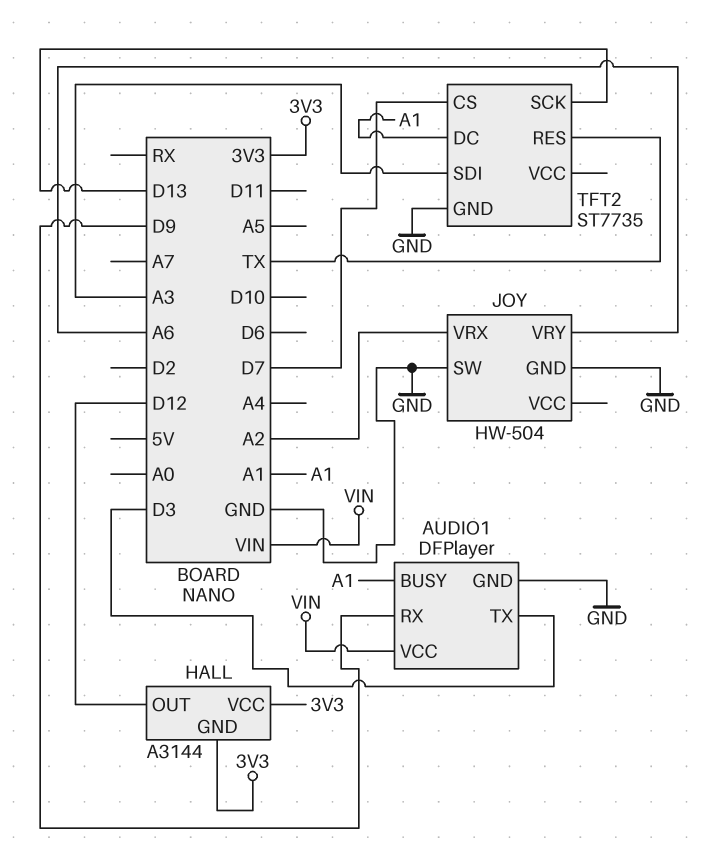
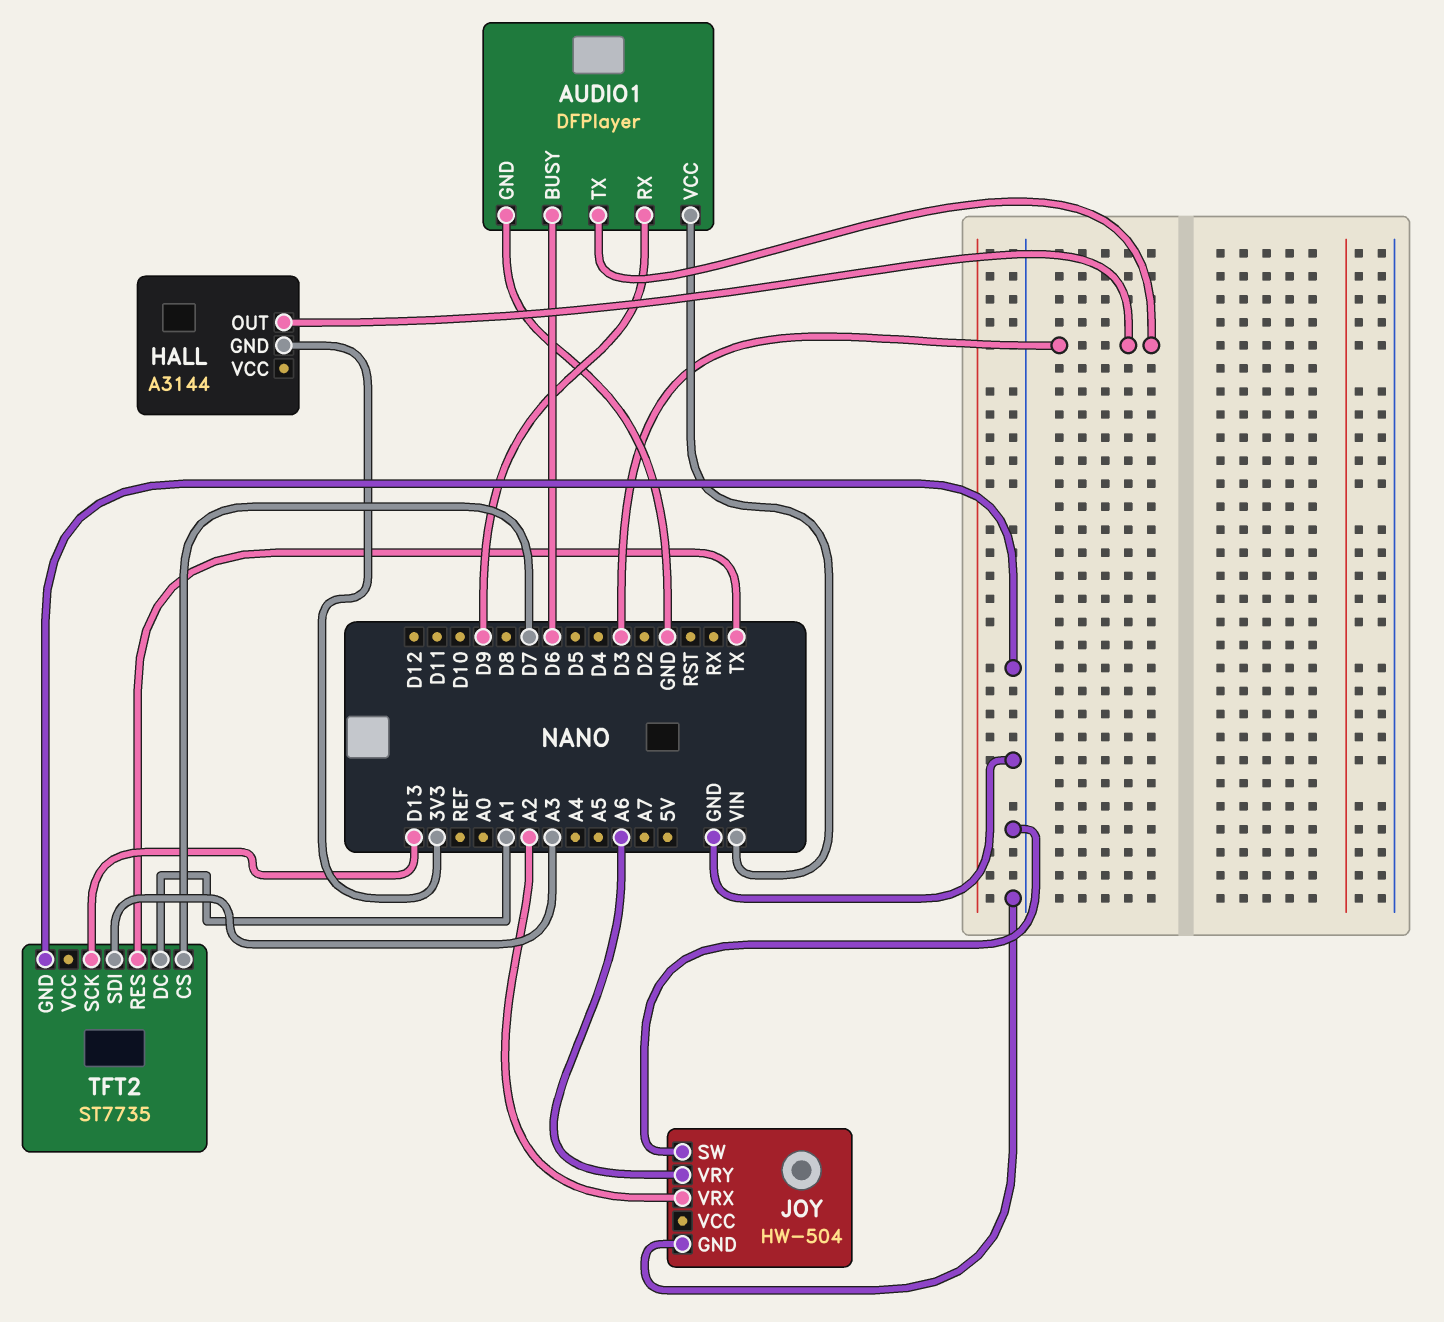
AUDIO1 pin BUSY: A1 -> D6
HALL pin OUT: D12 -> D3
HALL pin VCC: 3V3 -> none

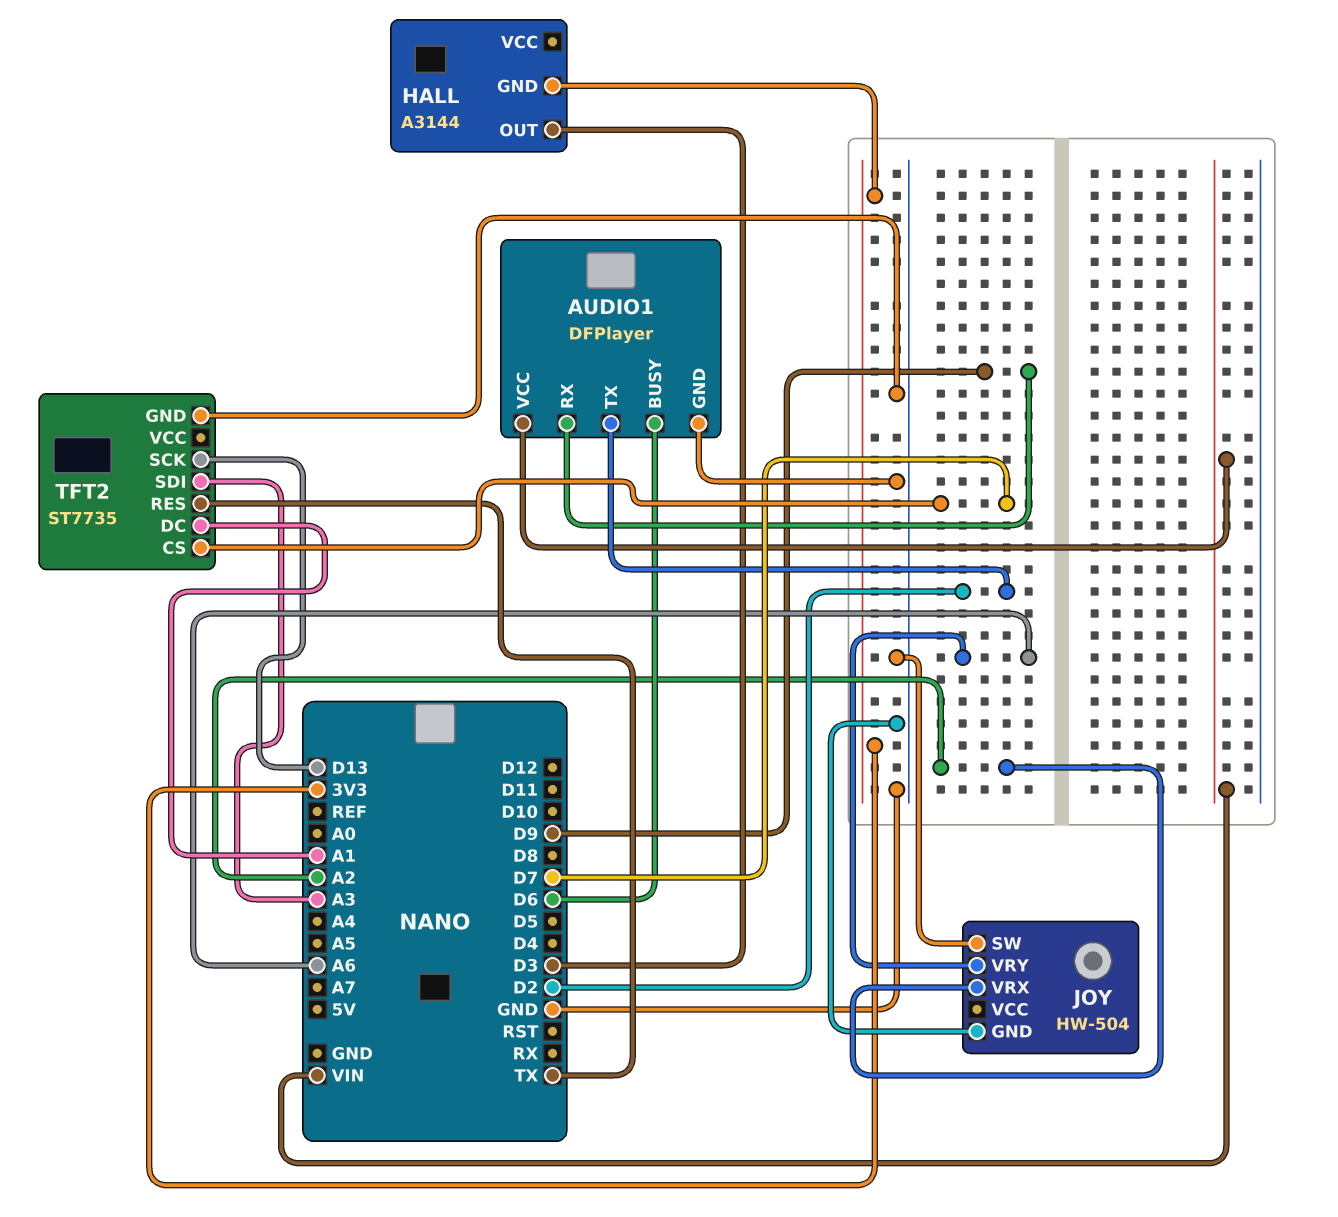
AUDIO1 pin TX: D3 -> D2

